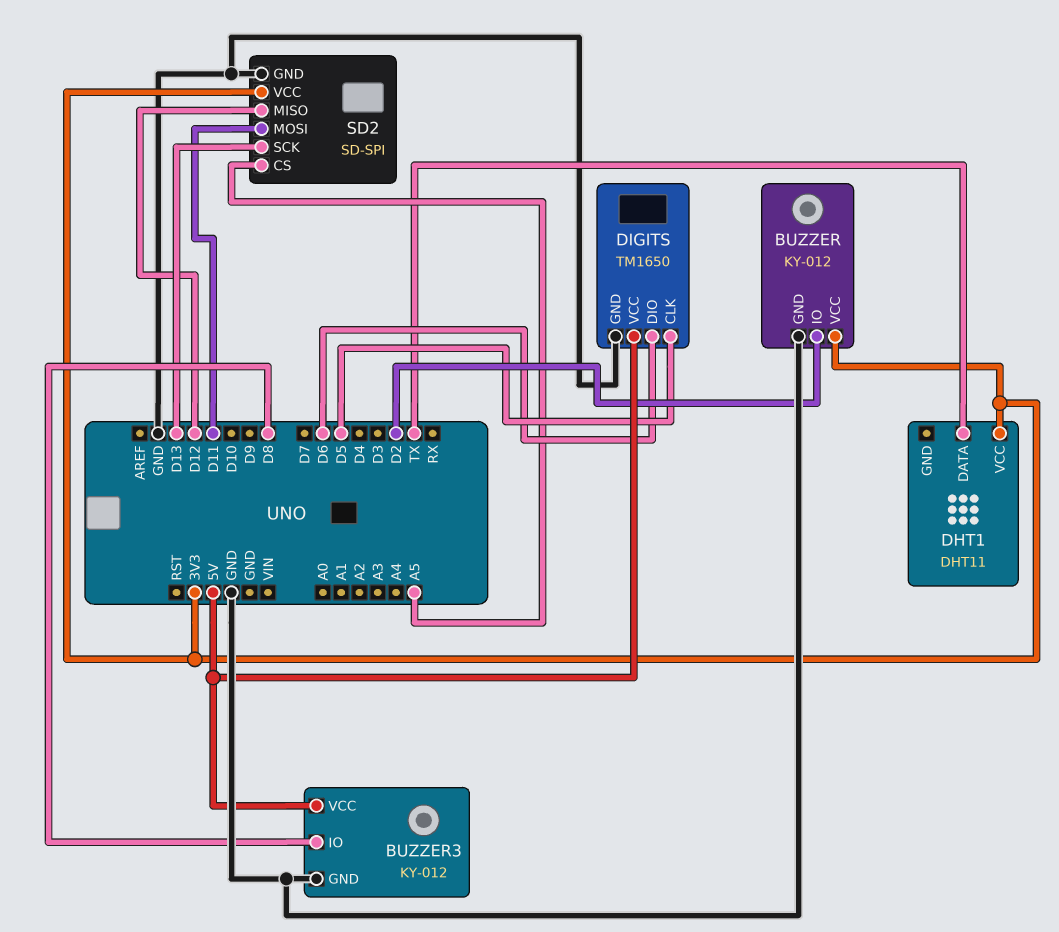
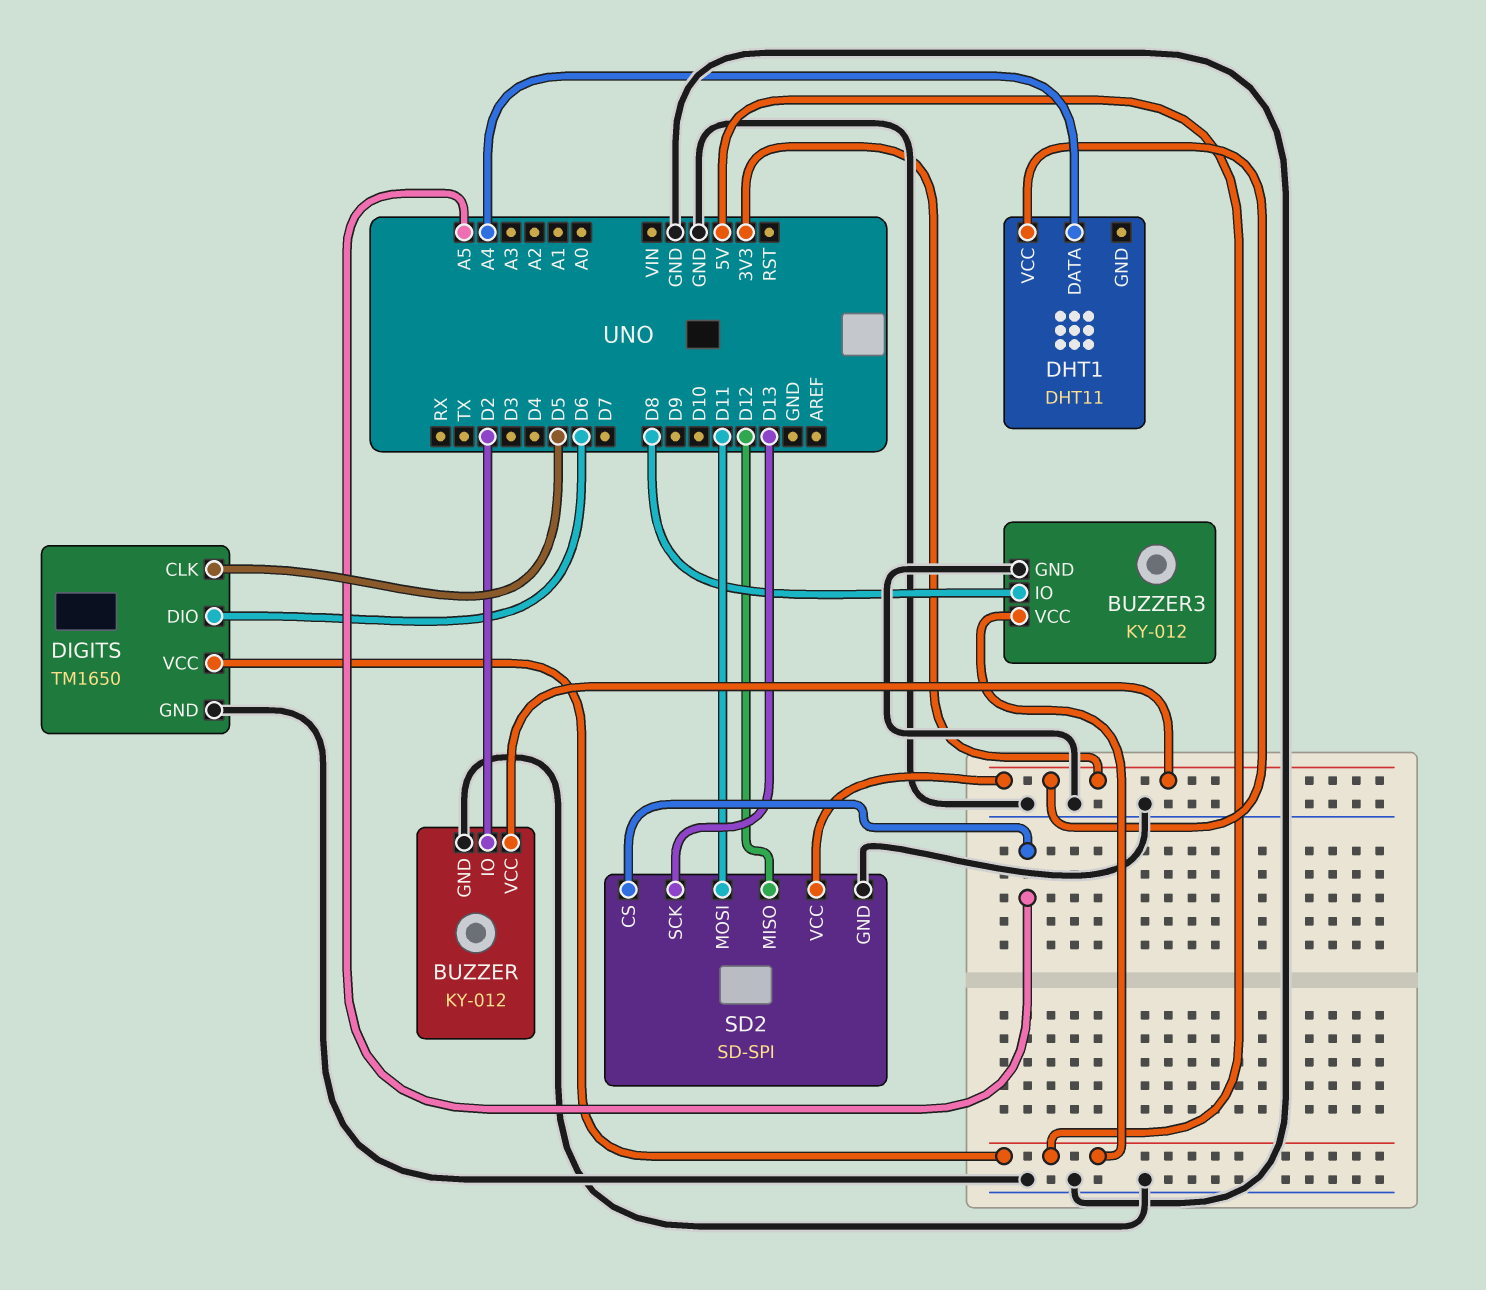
DHT1 pin DATA: TX -> A4

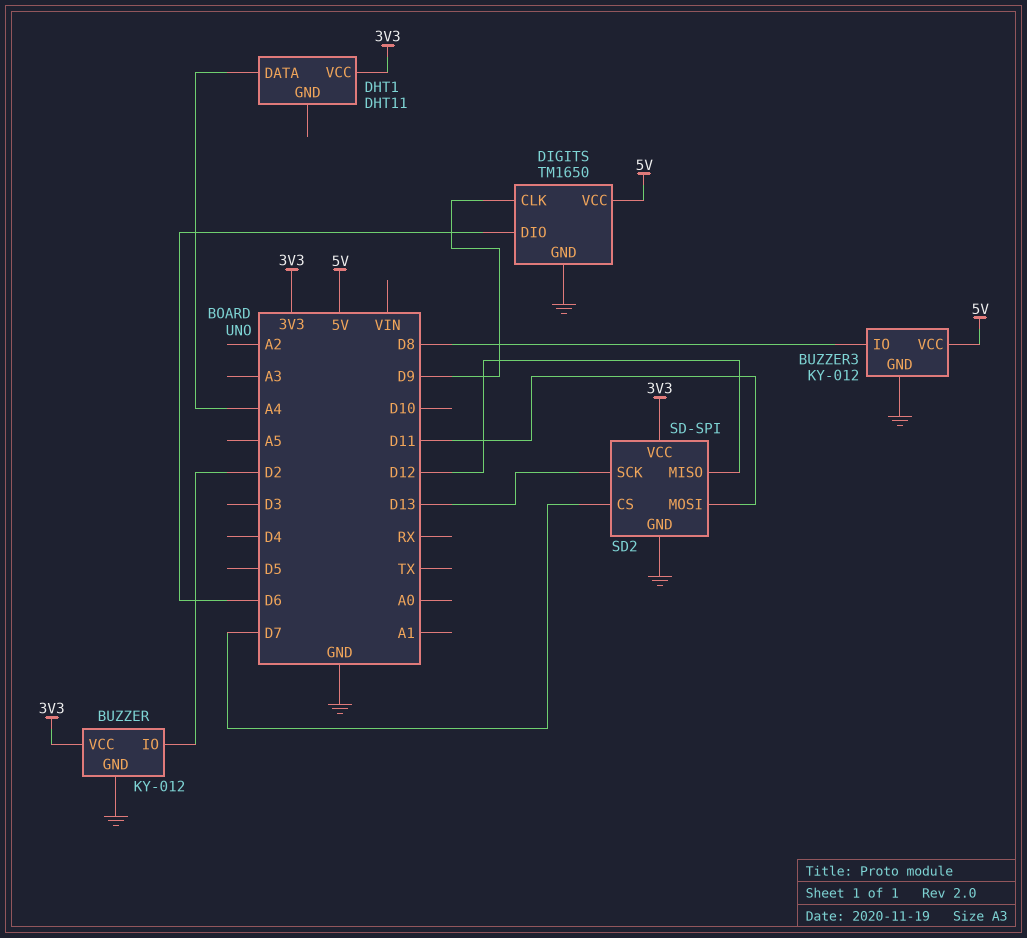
DIGITS pin CLK: D5 -> D9
SD2 pin CS: A5 -> D7

